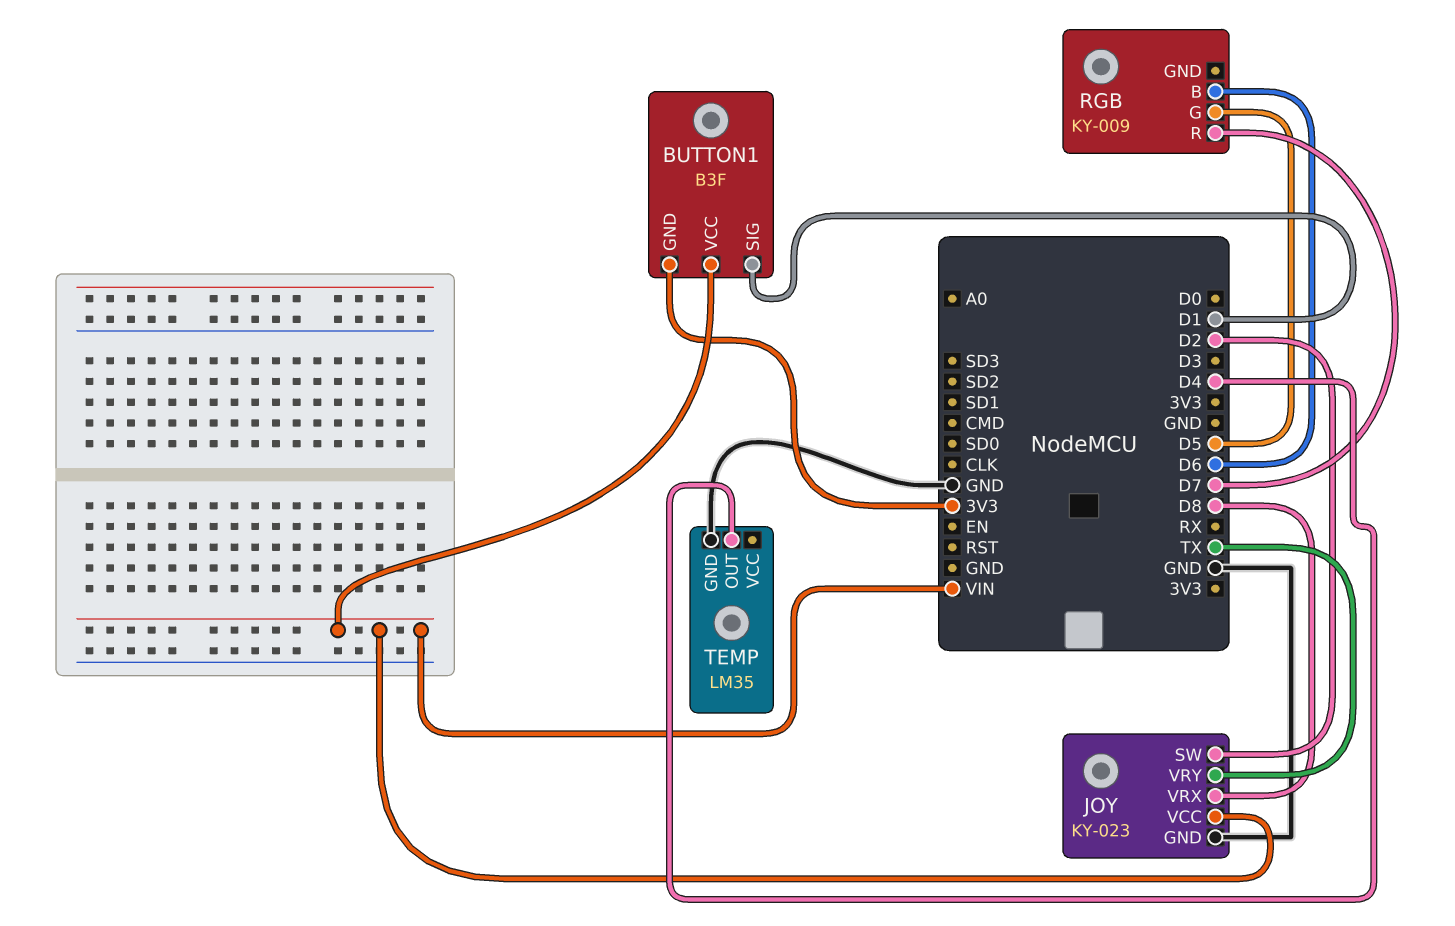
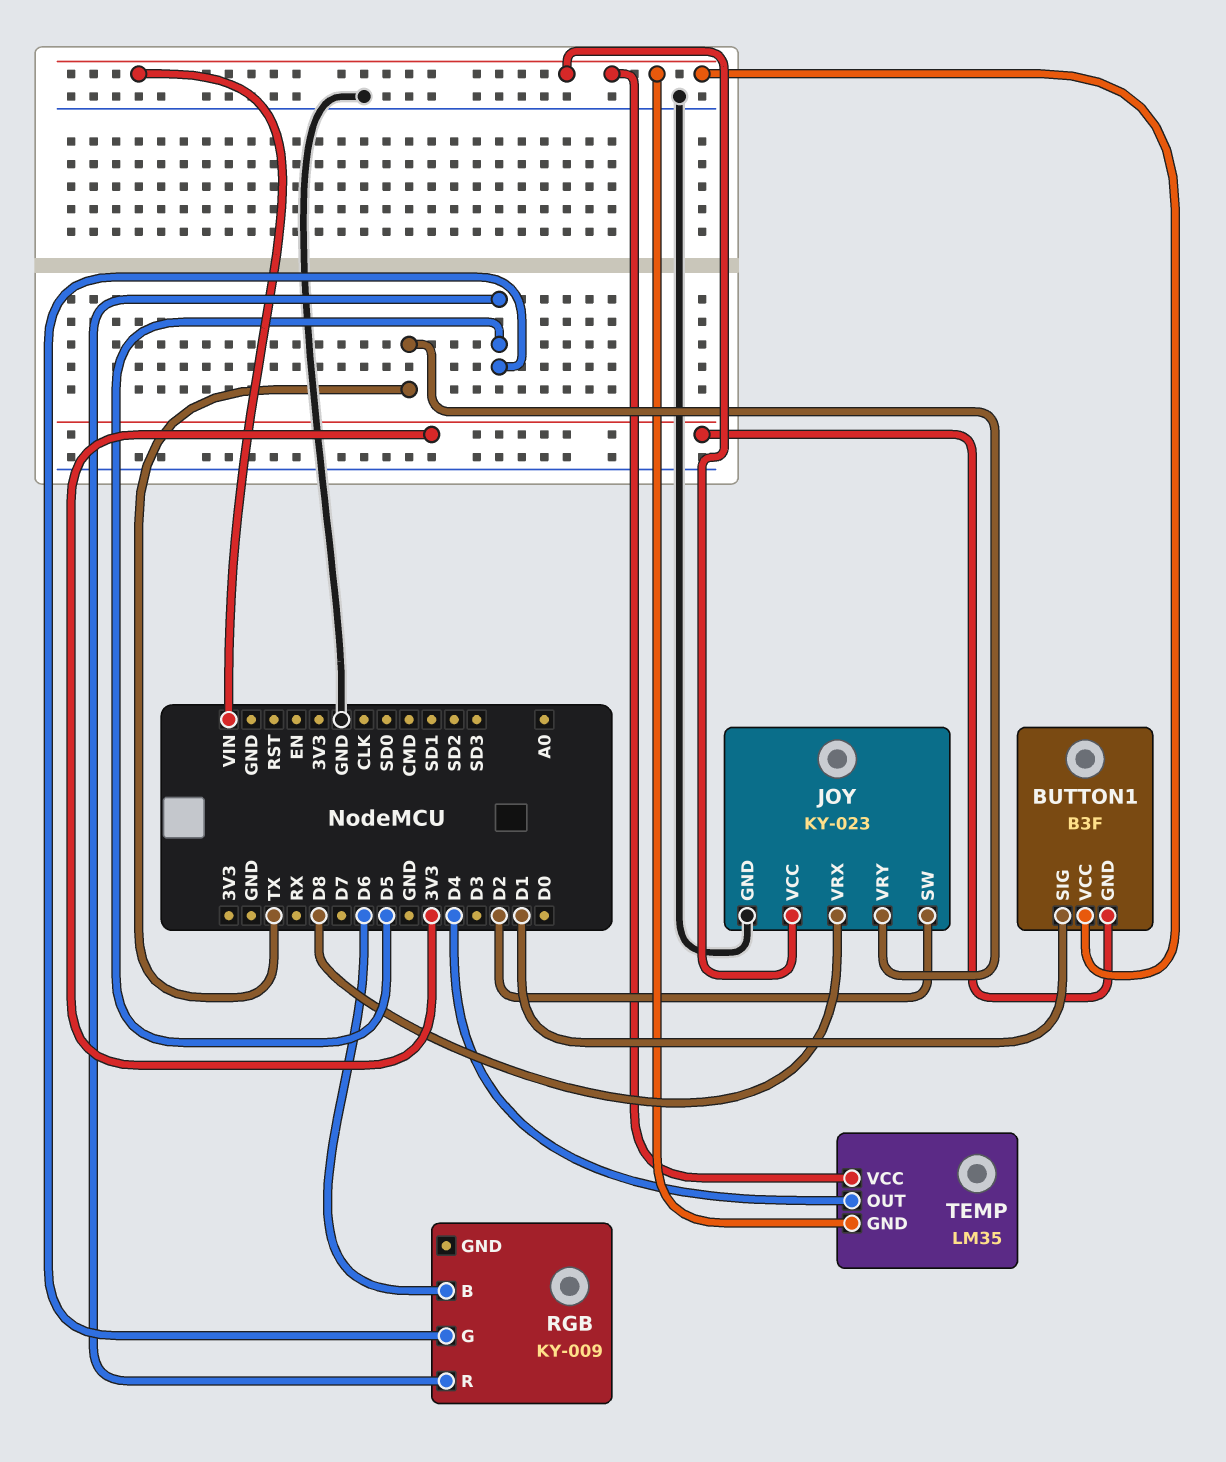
RGB pin R: D7 -> D5
TEMP pin GND: GND -> VIN
TEMP pin VCC: none -> VIN

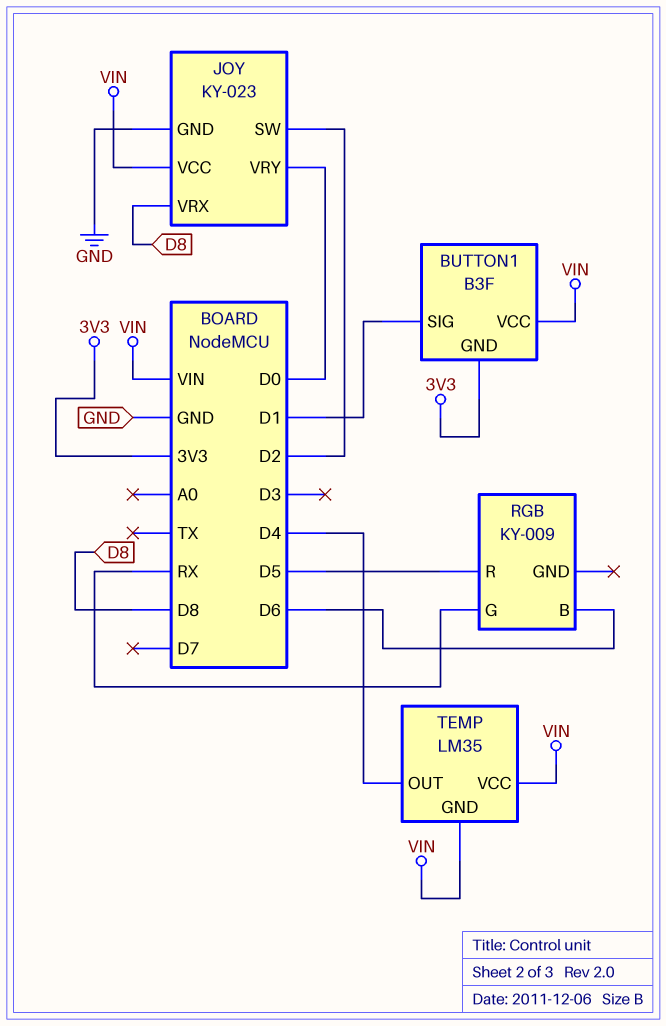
JOY pin VRY: TX -> D0
RGB pin G: D5 -> RX

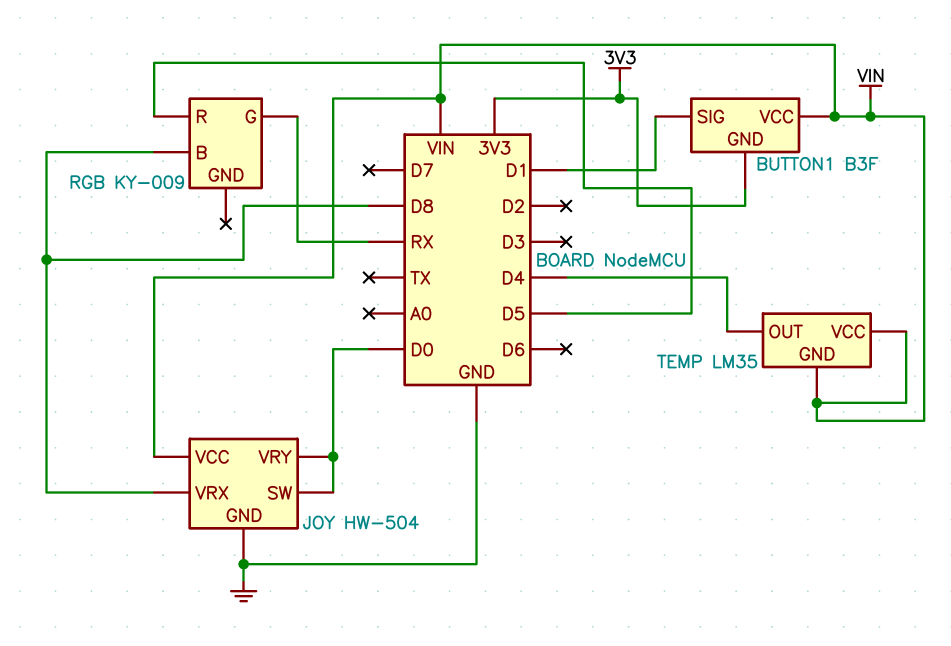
JOY: KY-023 -> HW-504
JOY pin SW: D2 -> D0
RGB pin B: D6 -> D8

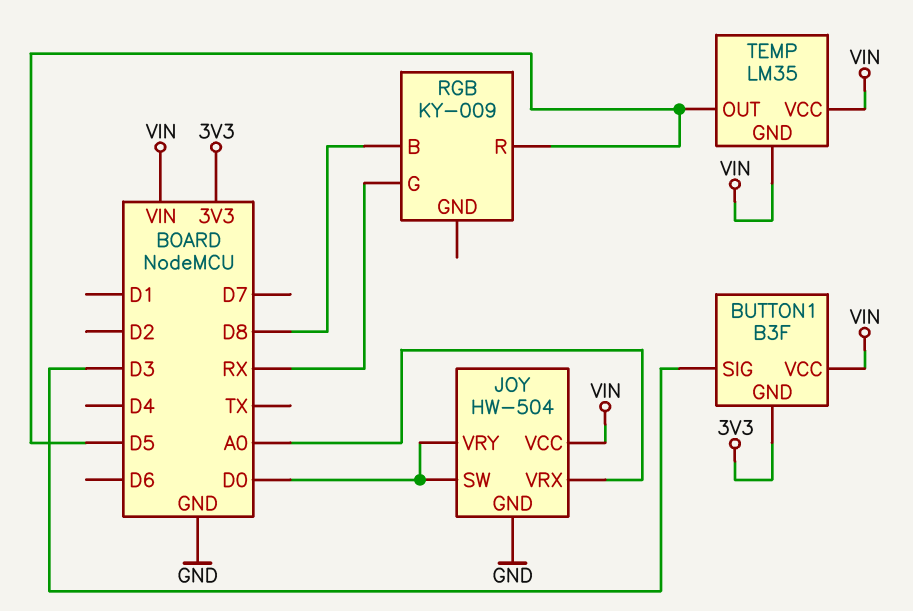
BUTTON1 pin SIG: D1 -> D3
JOY pin VRX: D8 -> A0
TEMP pin OUT: D4 -> D5

